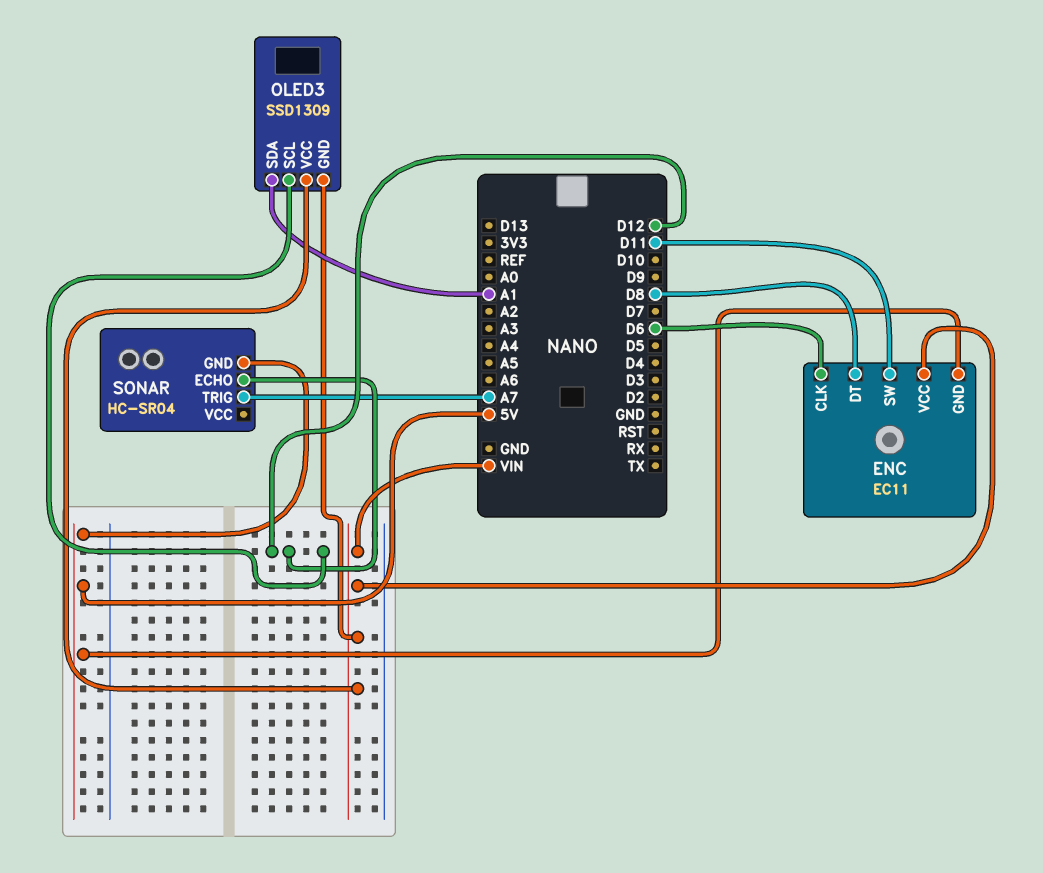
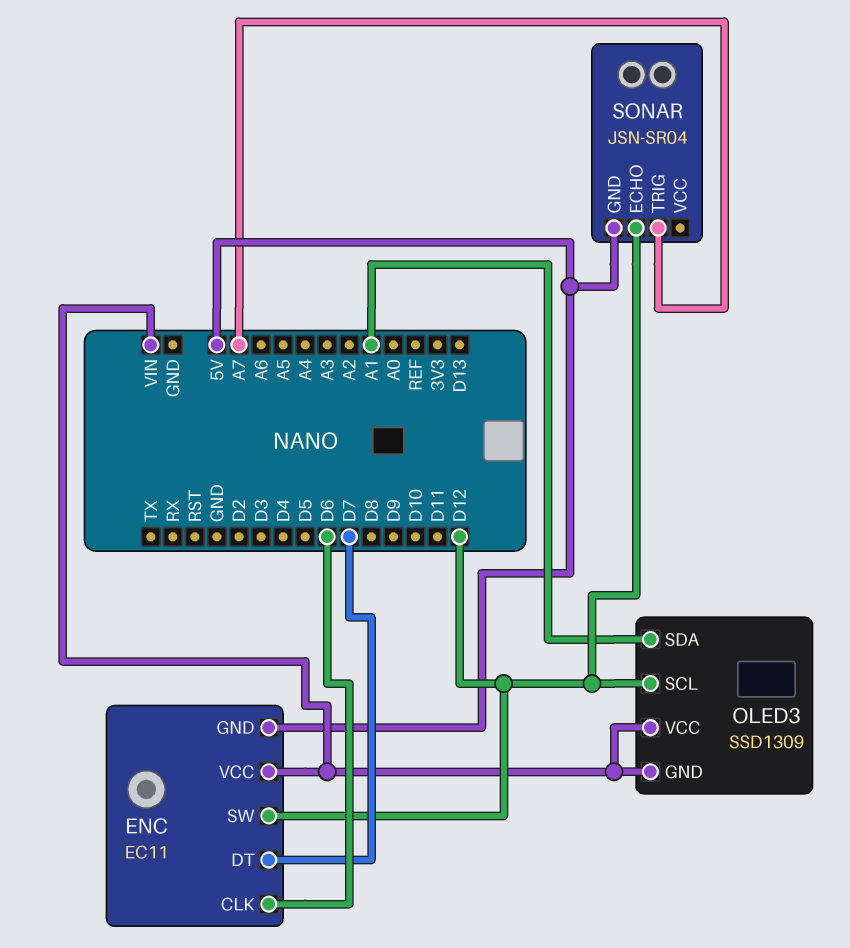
ENC pin DT: D8 -> D7
ENC pin SW: D11 -> D12
SONAR: HC-SR04 -> JSN-SR04

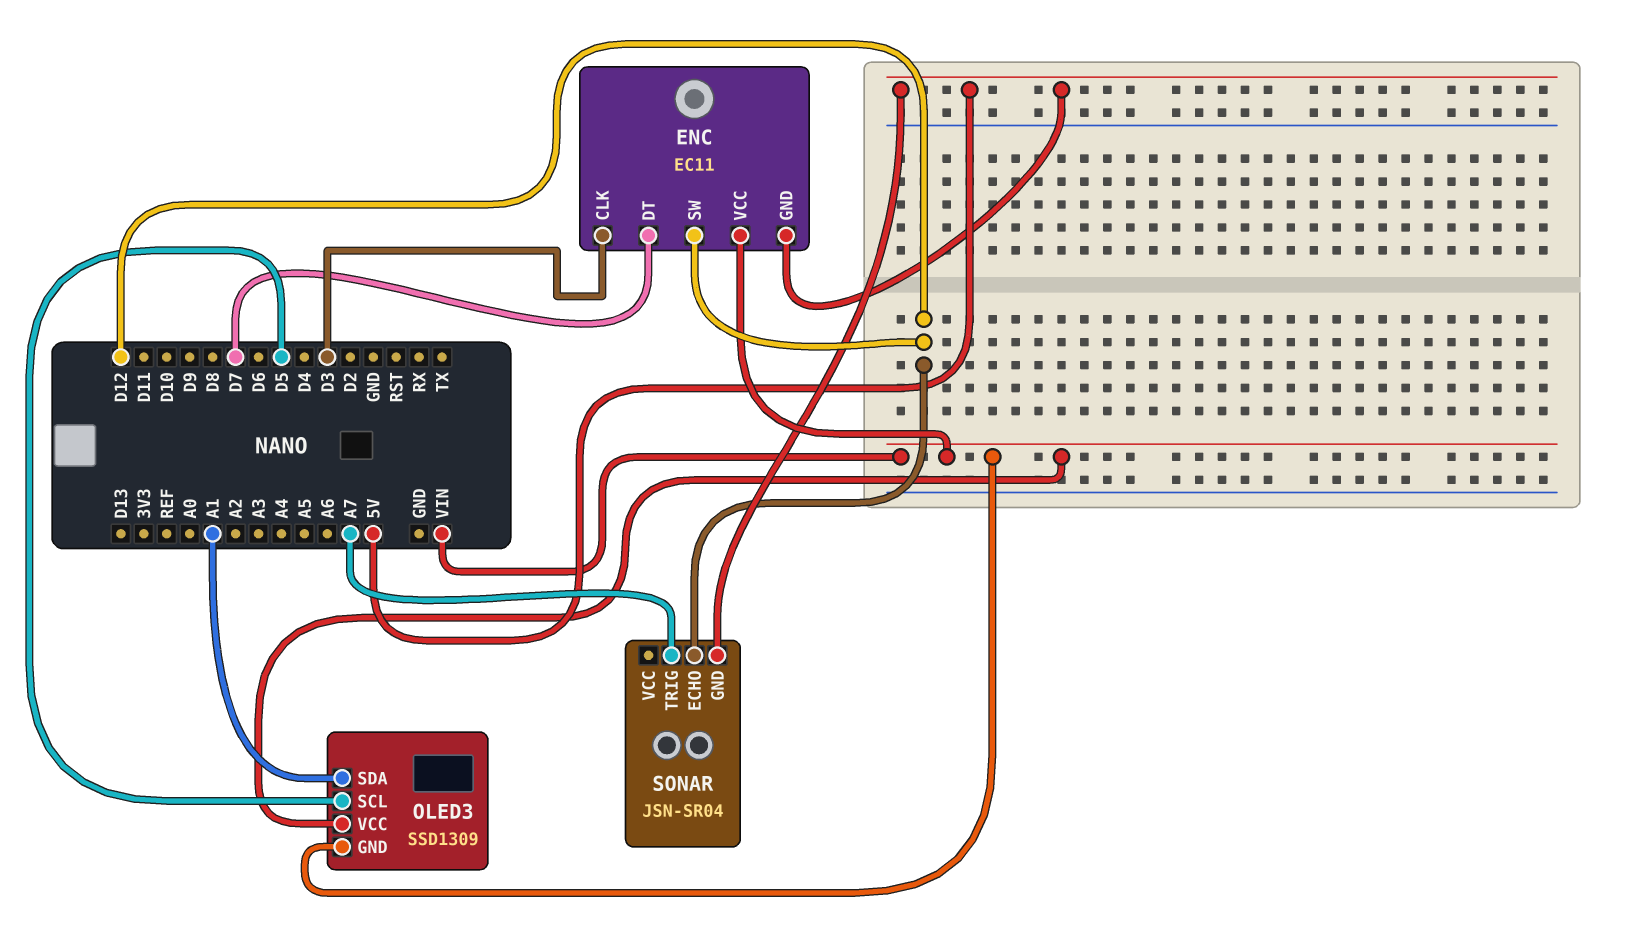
ENC pin CLK: D6 -> D3
OLED3 pin SCL: D12 -> D5

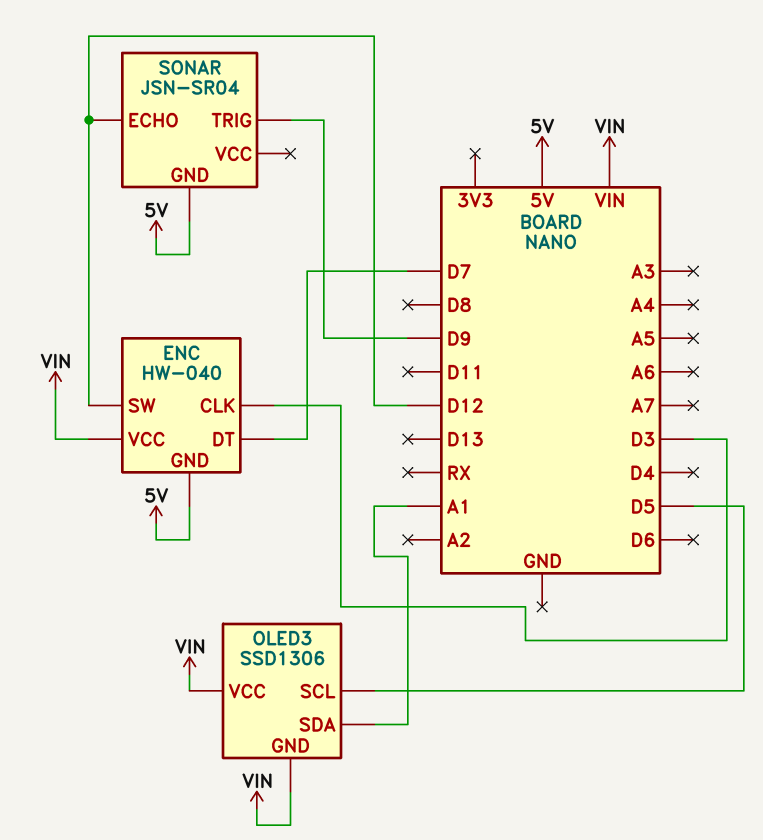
ENC: EC11 -> HW-040
OLED3: SSD1309 -> SSD1306
SONAR pin TRIG: A7 -> D9

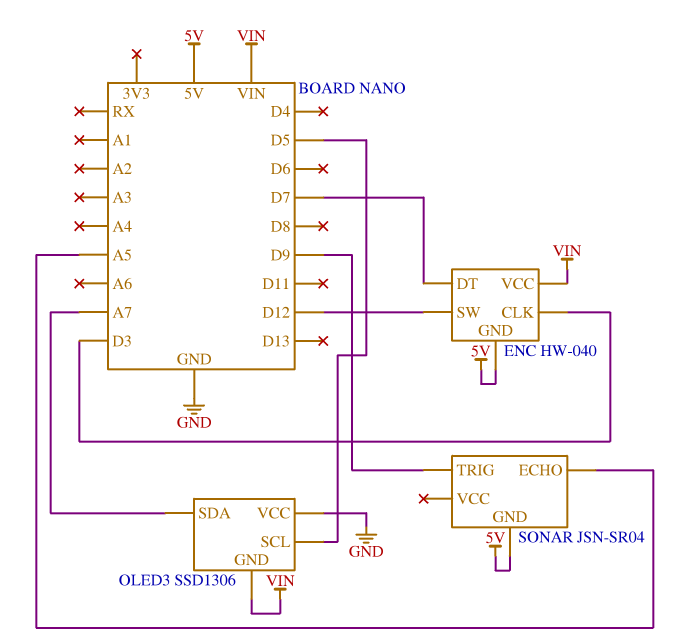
OLED3 pin SDA: A1 -> A7
OLED3 pin VCC: VIN -> GND
SONAR pin ECHO: D12 -> A5

